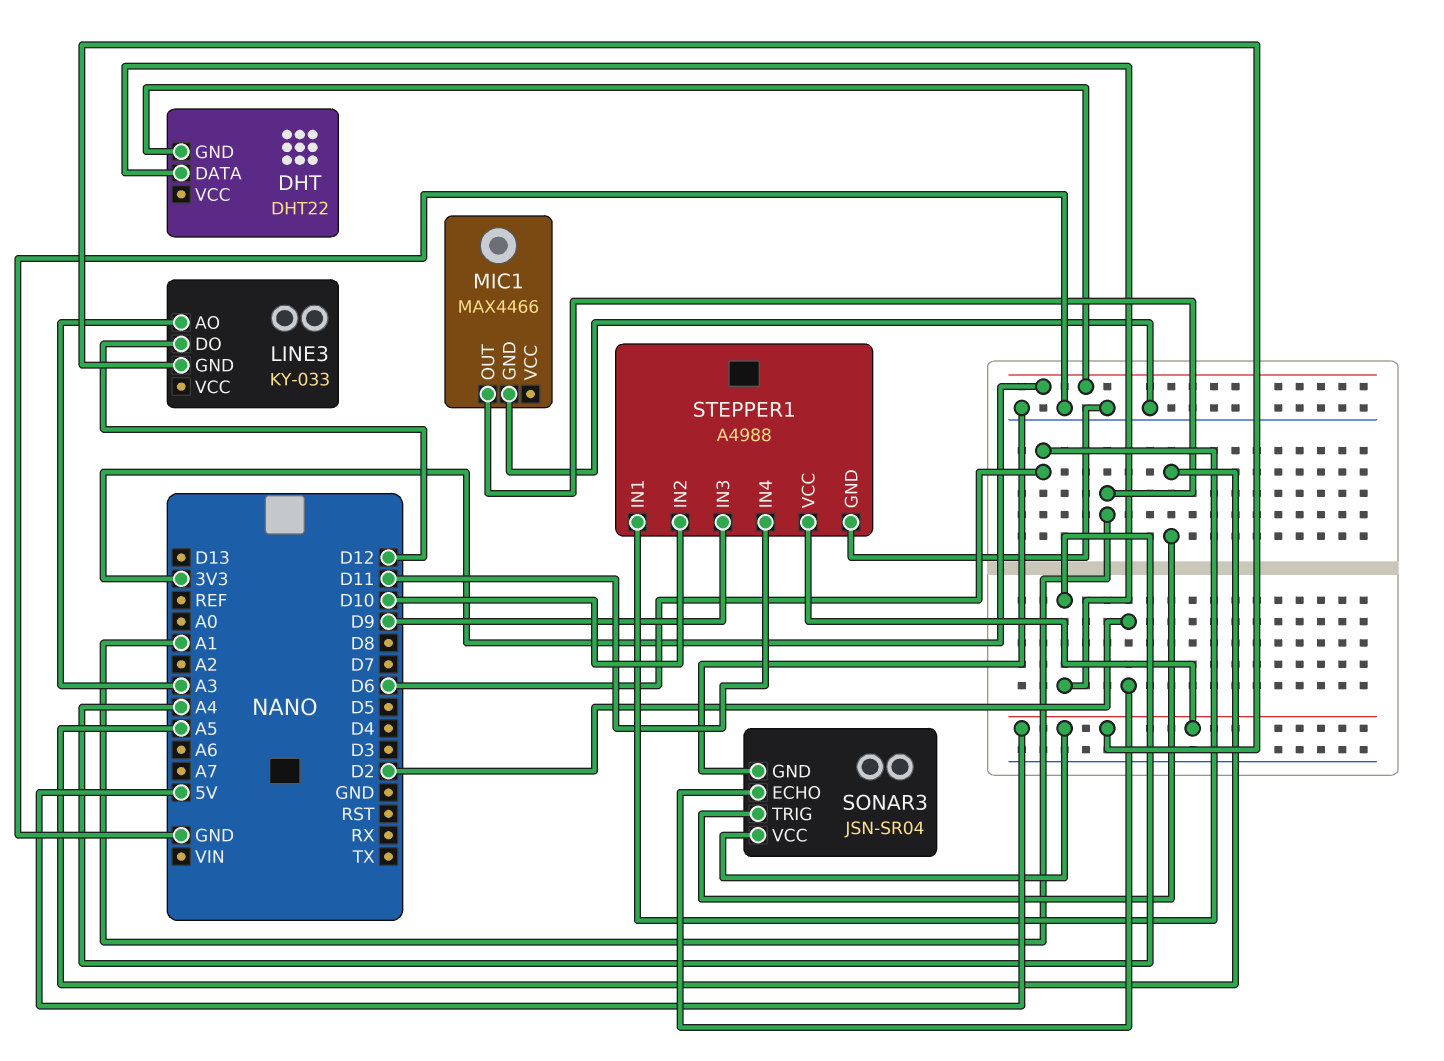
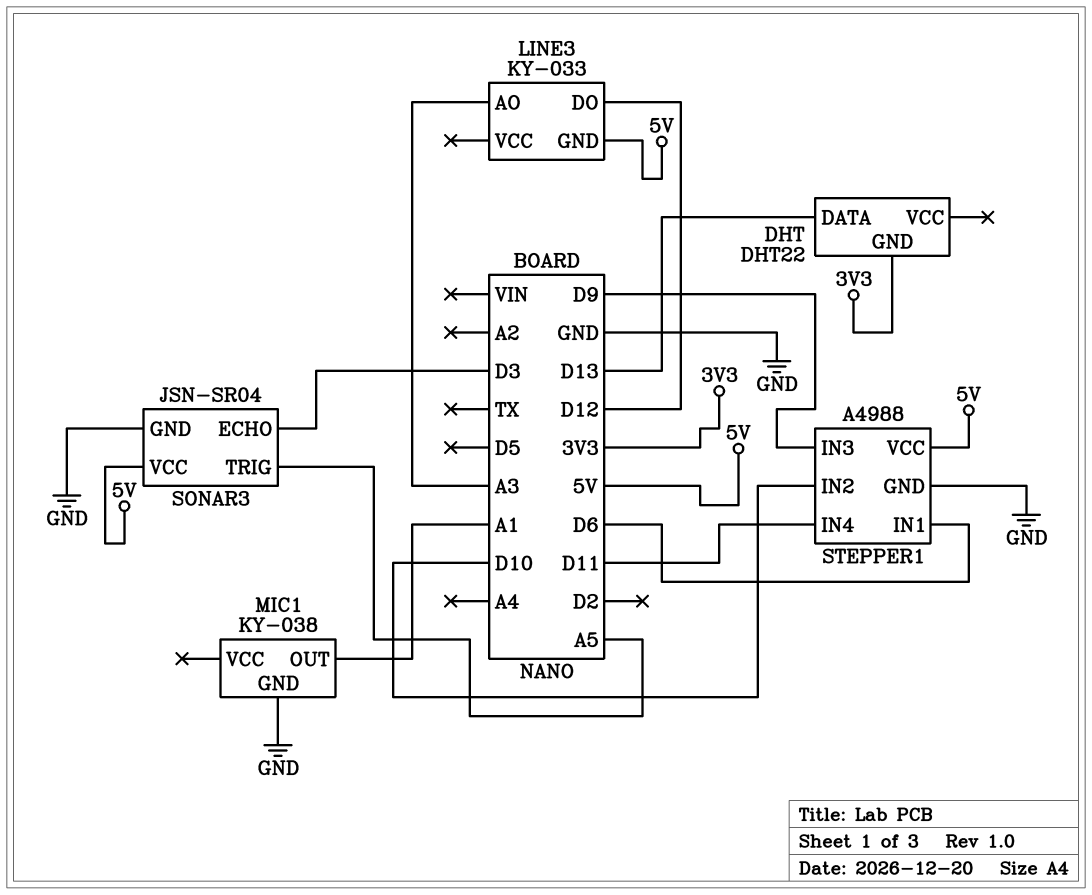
DHT pin DATA: A4 -> D13
MIC1: MAX4466 -> KY-038
SONAR3 pin ECHO: D2 -> D3

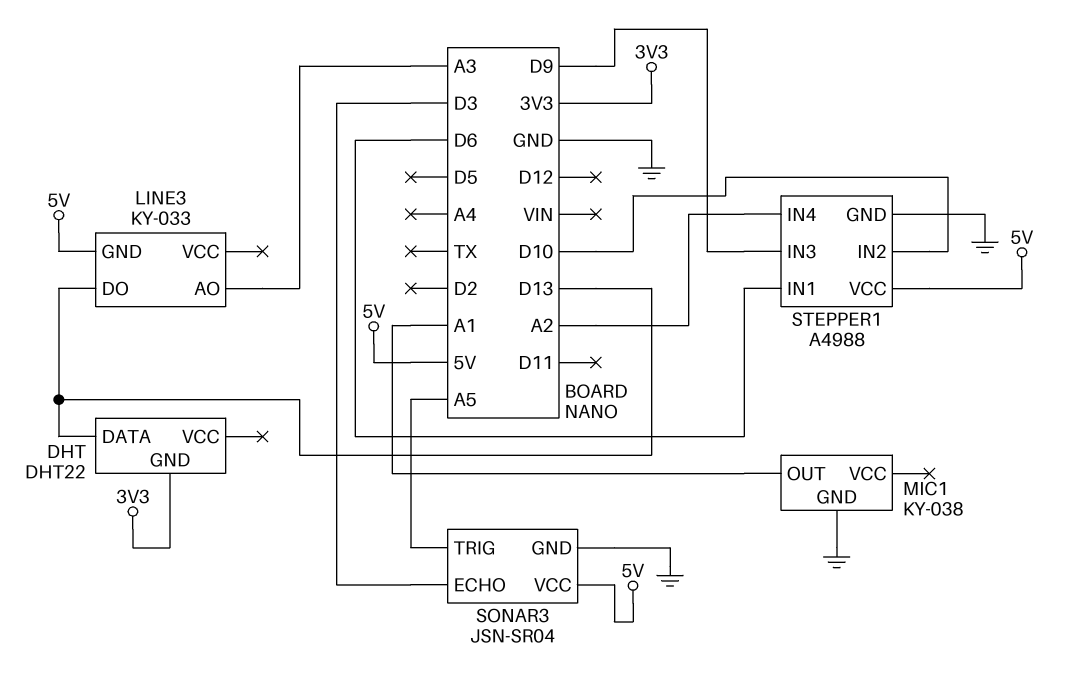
LINE3 pin DO: D12 -> D13
STEPPER1 pin IN4: D11 -> A2

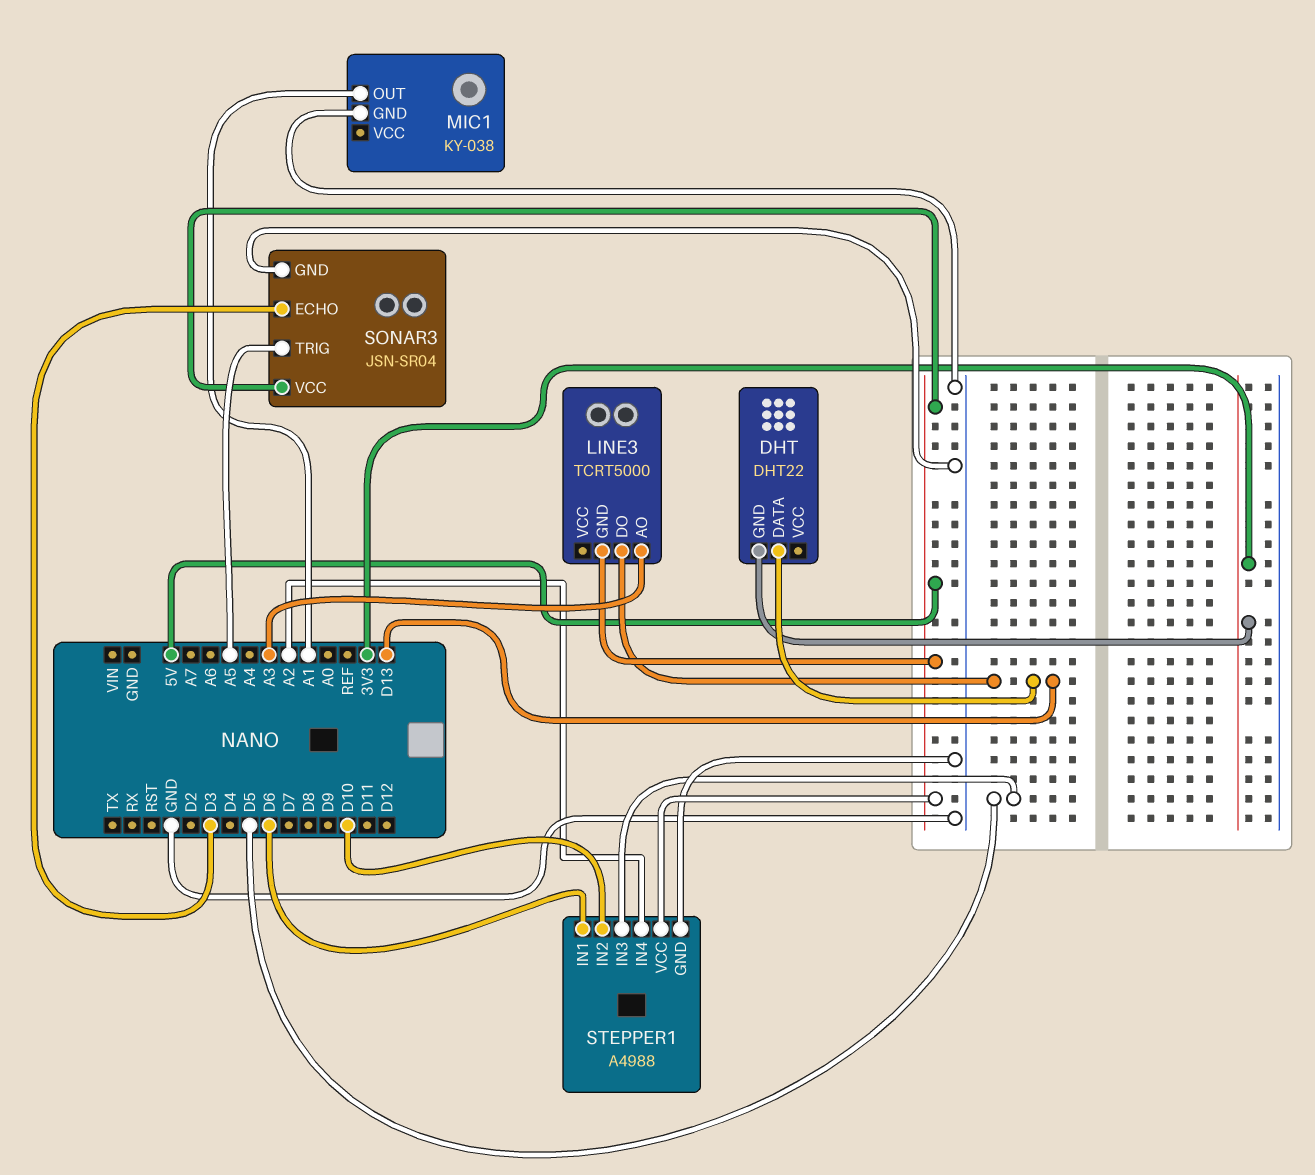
LINE3: KY-033 -> TCRT5000
STEPPER1 pin IN3: D9 -> D5

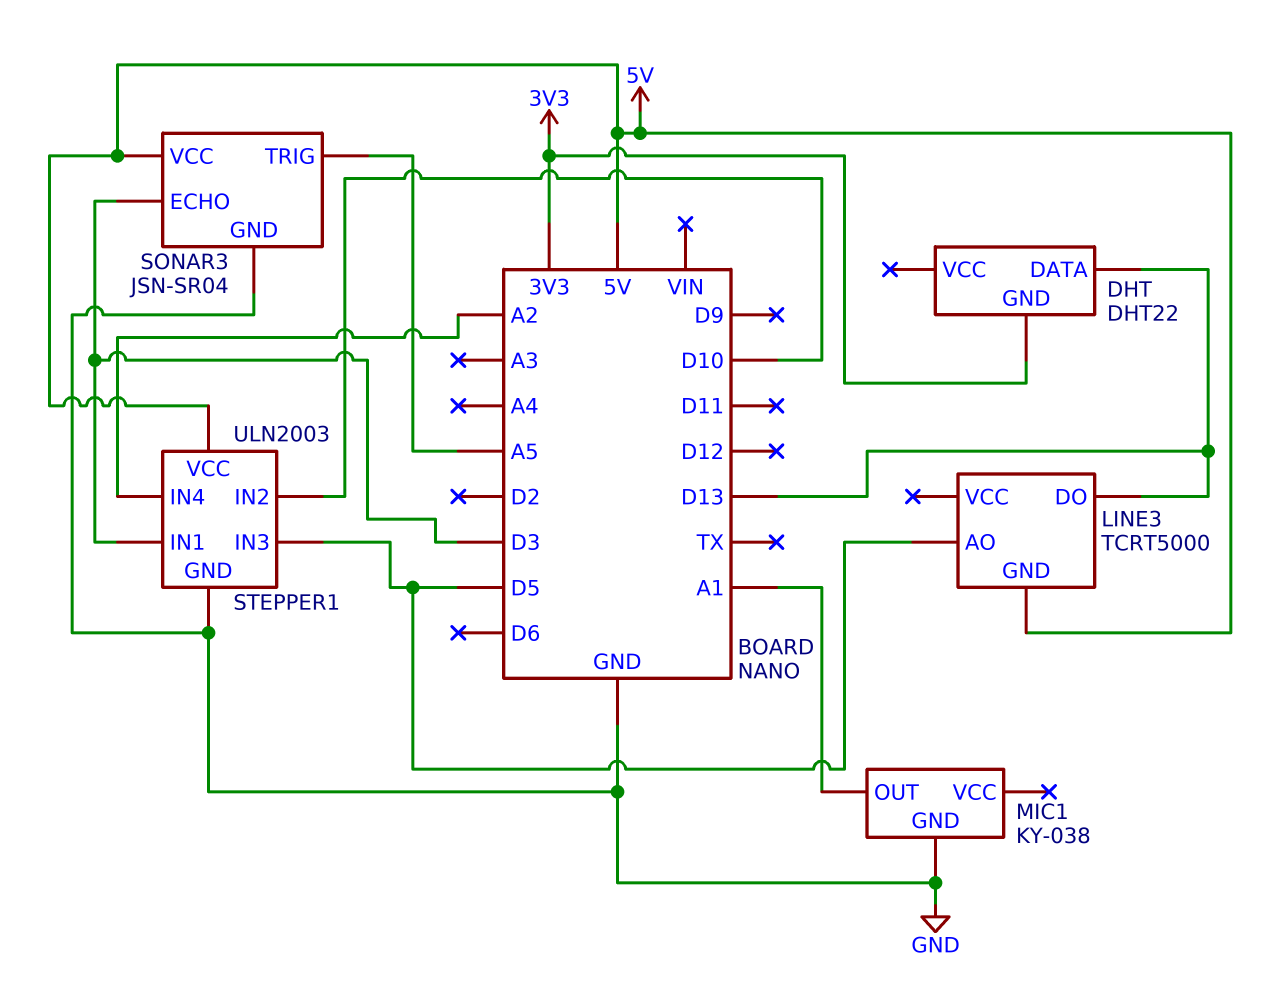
LINE3 pin AO: A3 -> D5
STEPPER1: A4988 -> ULN2003
STEPPER1 pin IN1: D6 -> D3

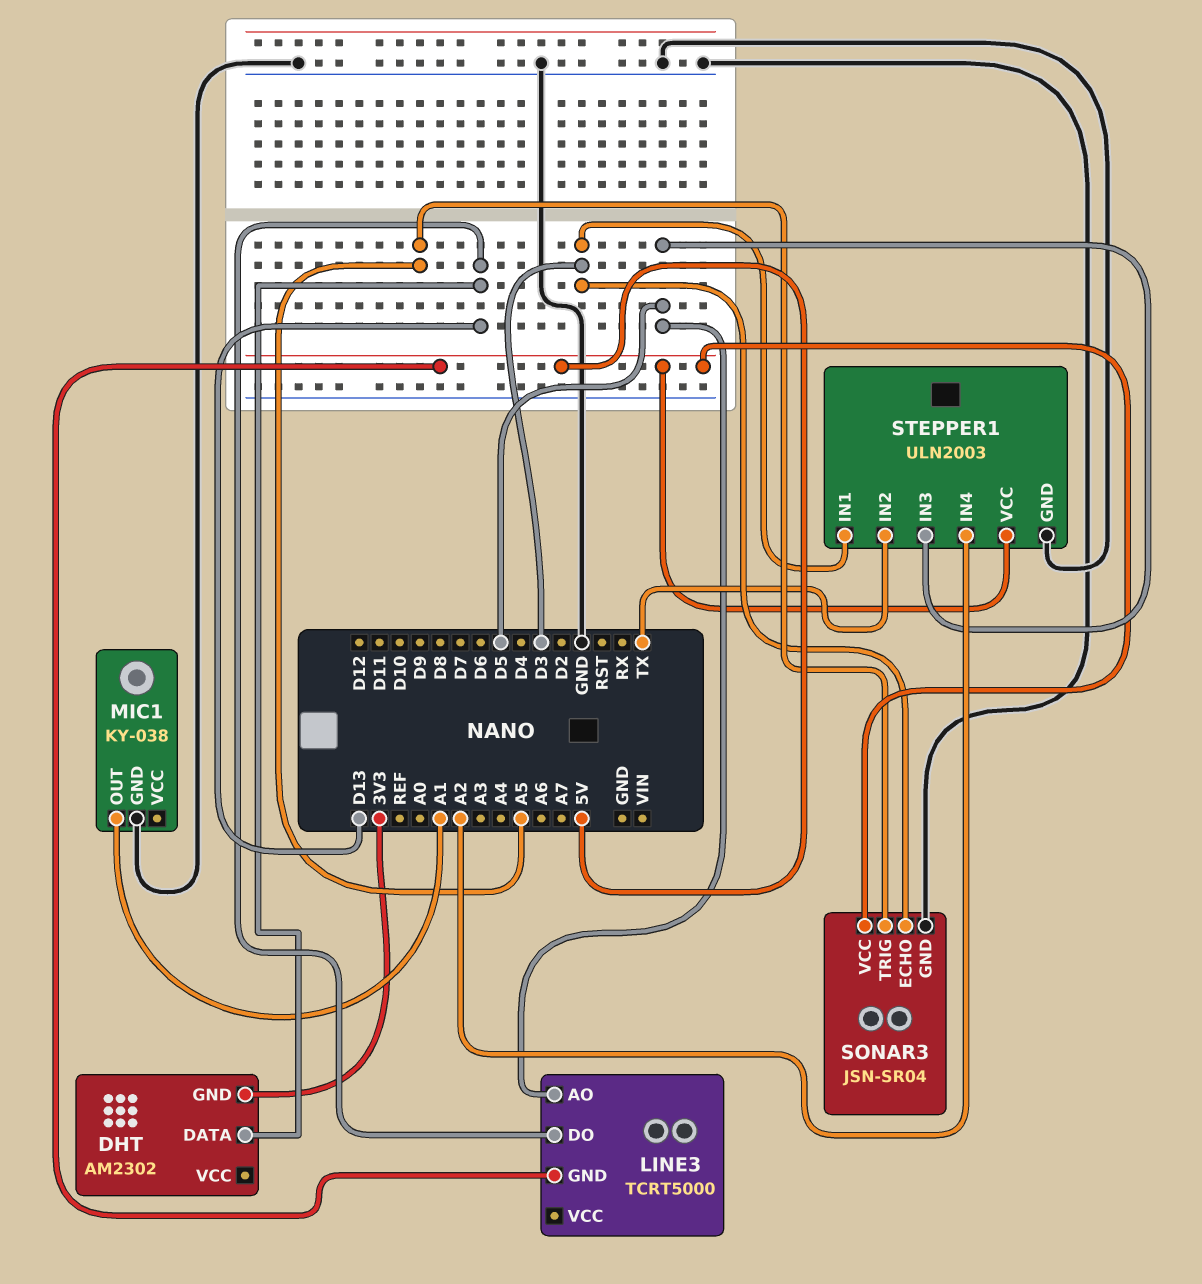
DHT: DHT22 -> AM2302
STEPPER1 pin IN2: D10 -> TX

